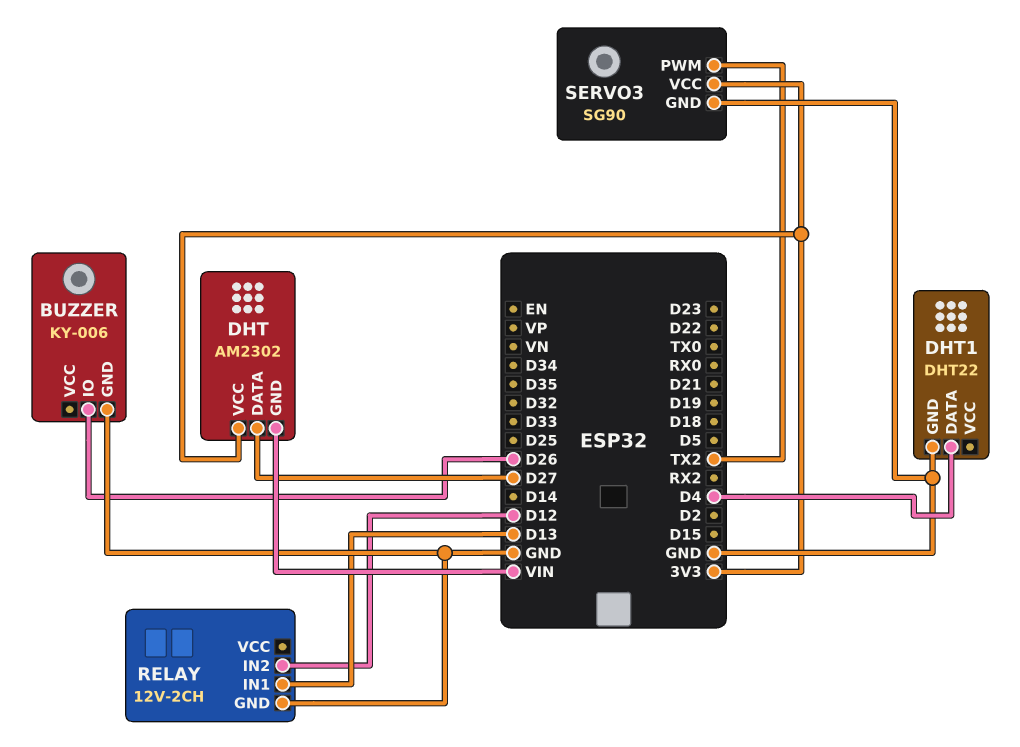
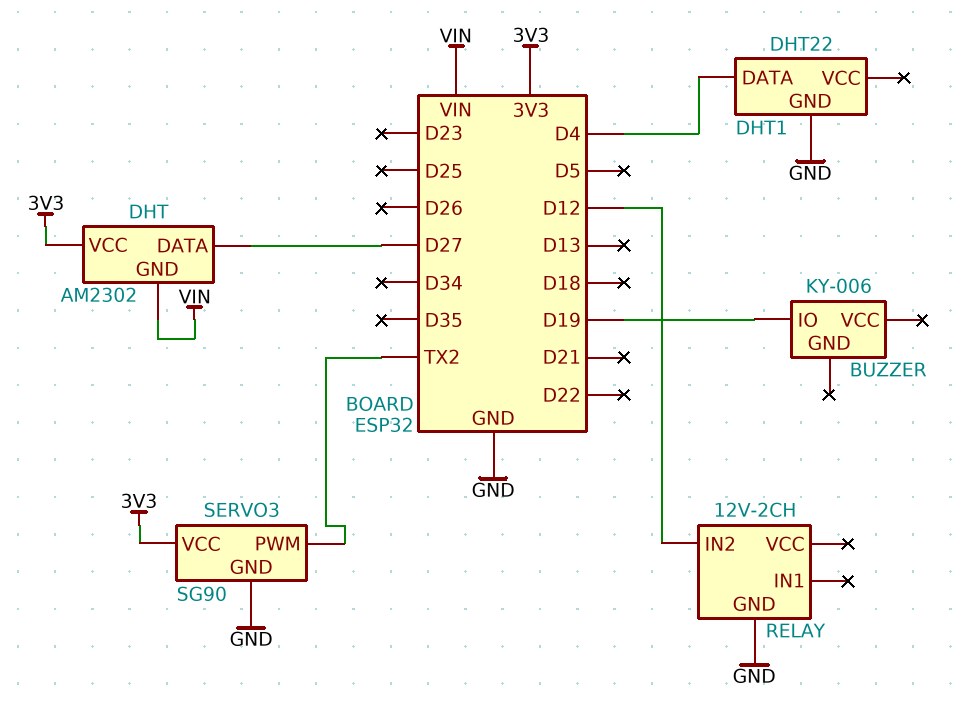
BUZZER pin GND: GND -> none
BUZZER pin IO: D26 -> D19
RELAY pin IN1: D13 -> none

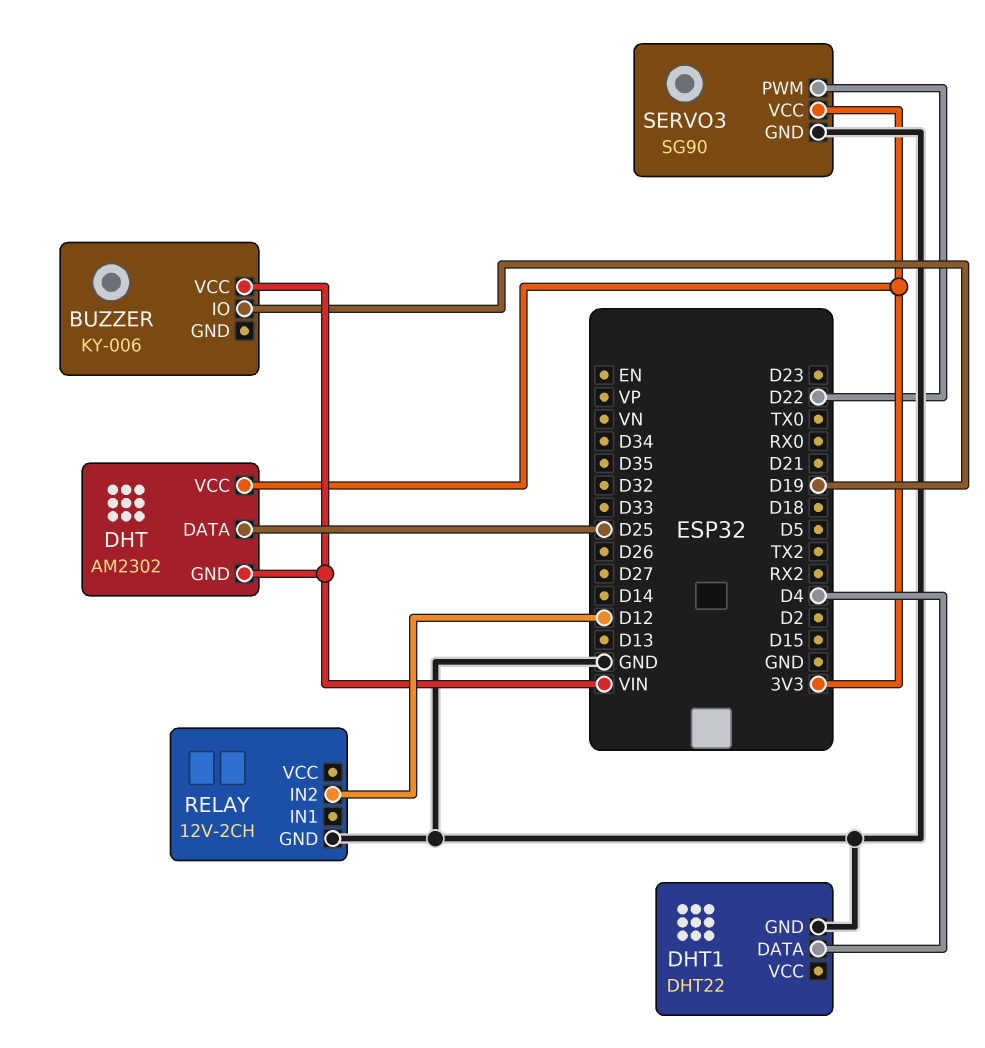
BUZZER pin VCC: none -> VIN
DHT pin DATA: D27 -> D25
SERVO3 pin PWM: TX2 -> D22

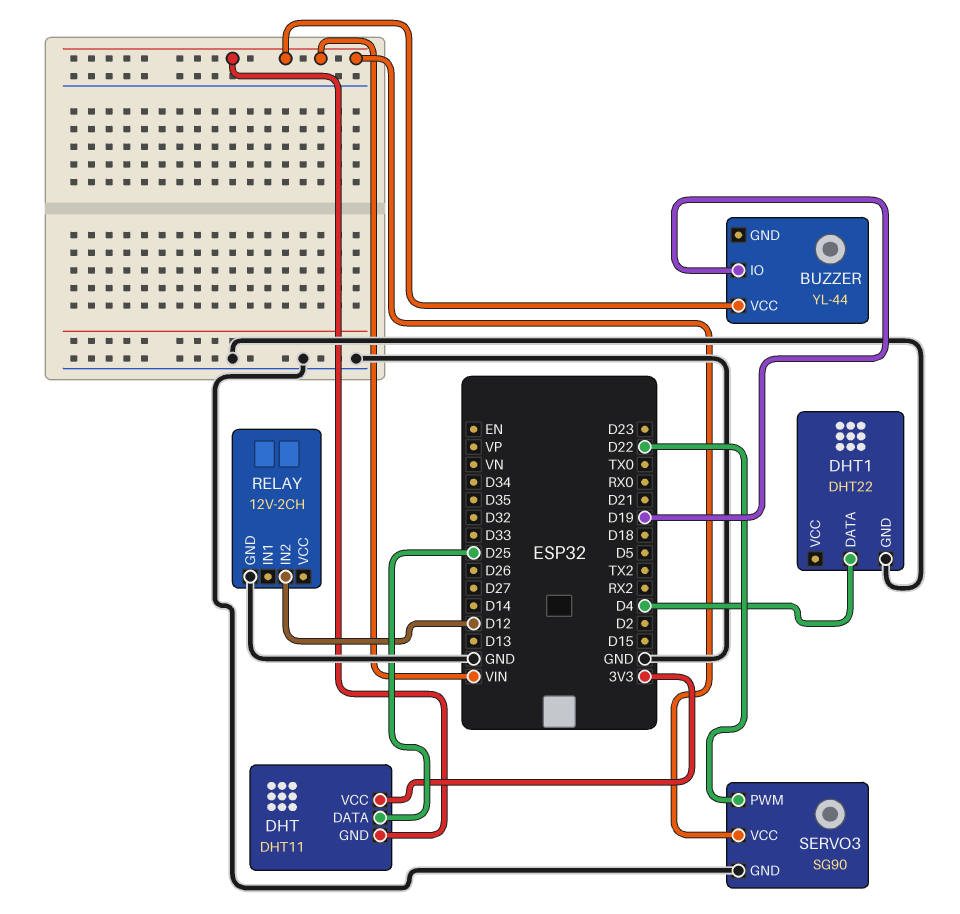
BUZZER: KY-006 -> YL-44
DHT: AM2302 -> DHT11
SERVO3 pin VCC: 3V3 -> VIN

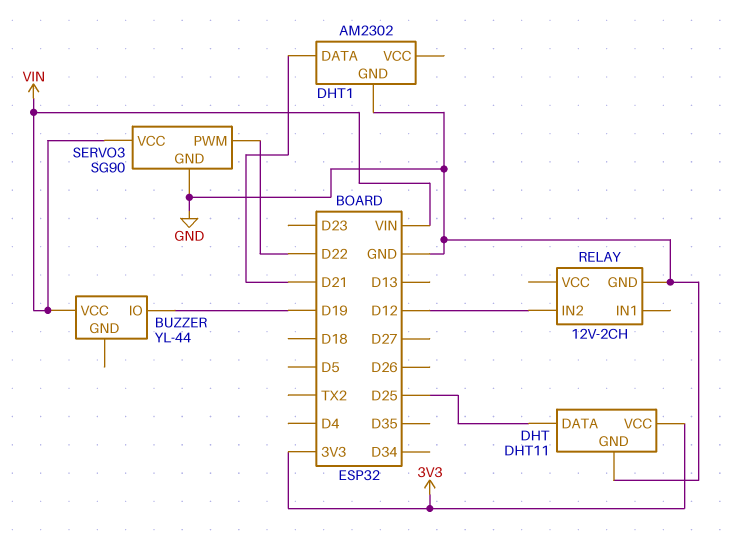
DHT pin GND: VIN -> GND
DHT1: DHT22 -> AM2302
DHT1 pin DATA: D4 -> D21

